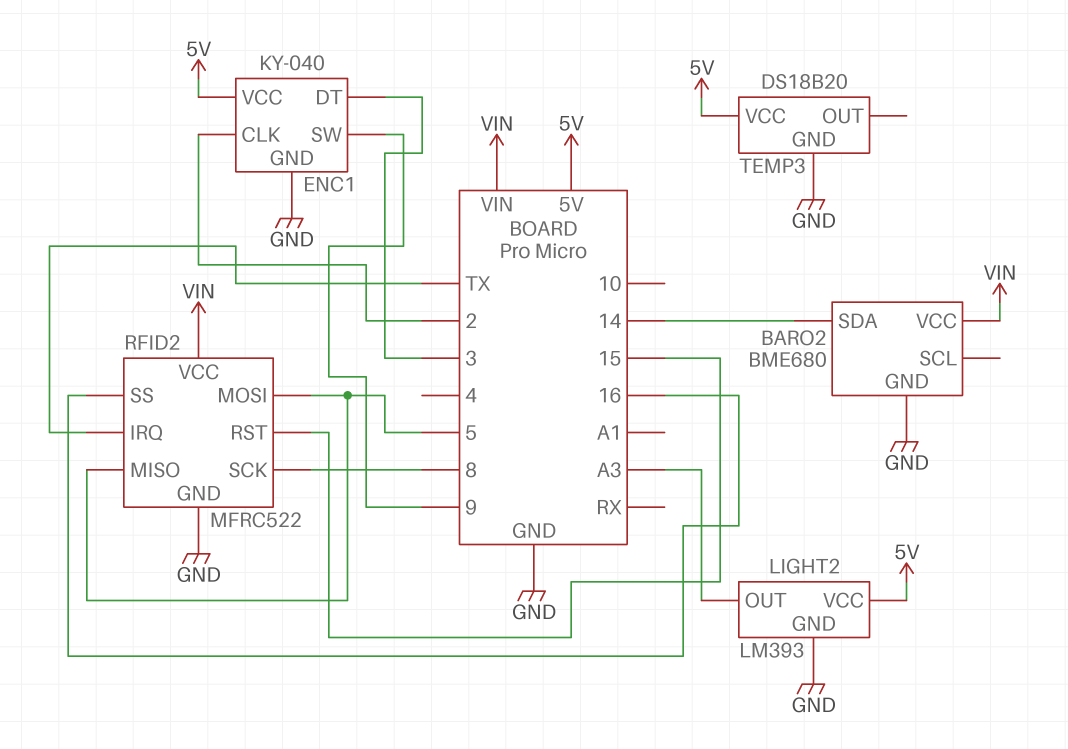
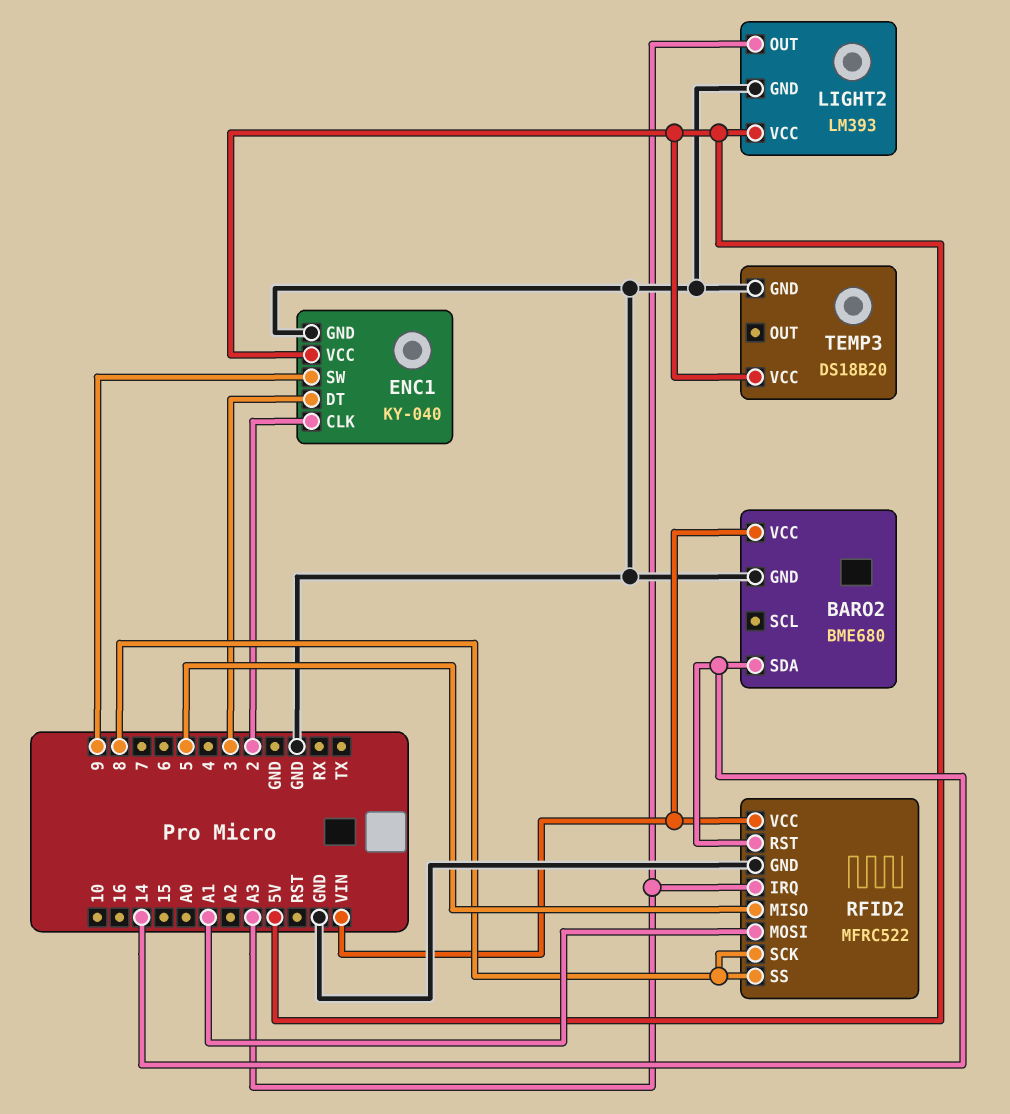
RFID2 pin IRQ: TX -> A3
RFID2 pin MOSI: 5 -> A1
RFID2 pin RST: 15 -> 14
RFID2 pin SS: 16 -> 8

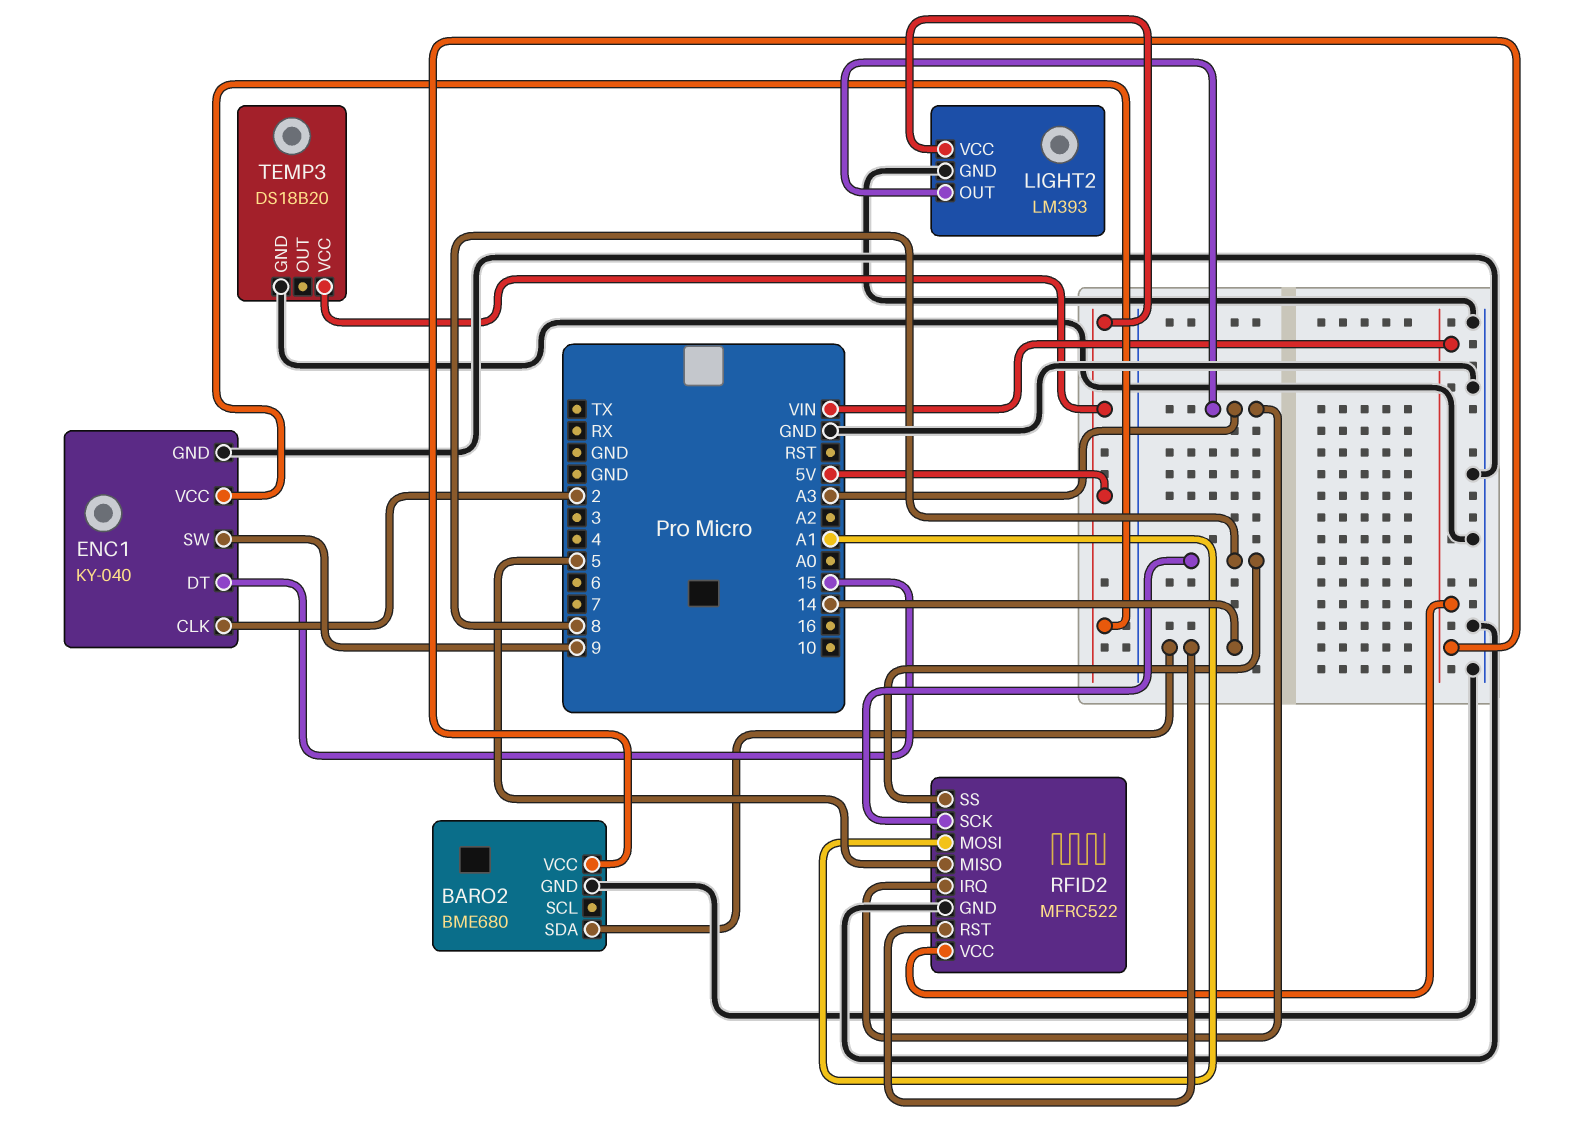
ENC1 pin DT: 3 -> 15

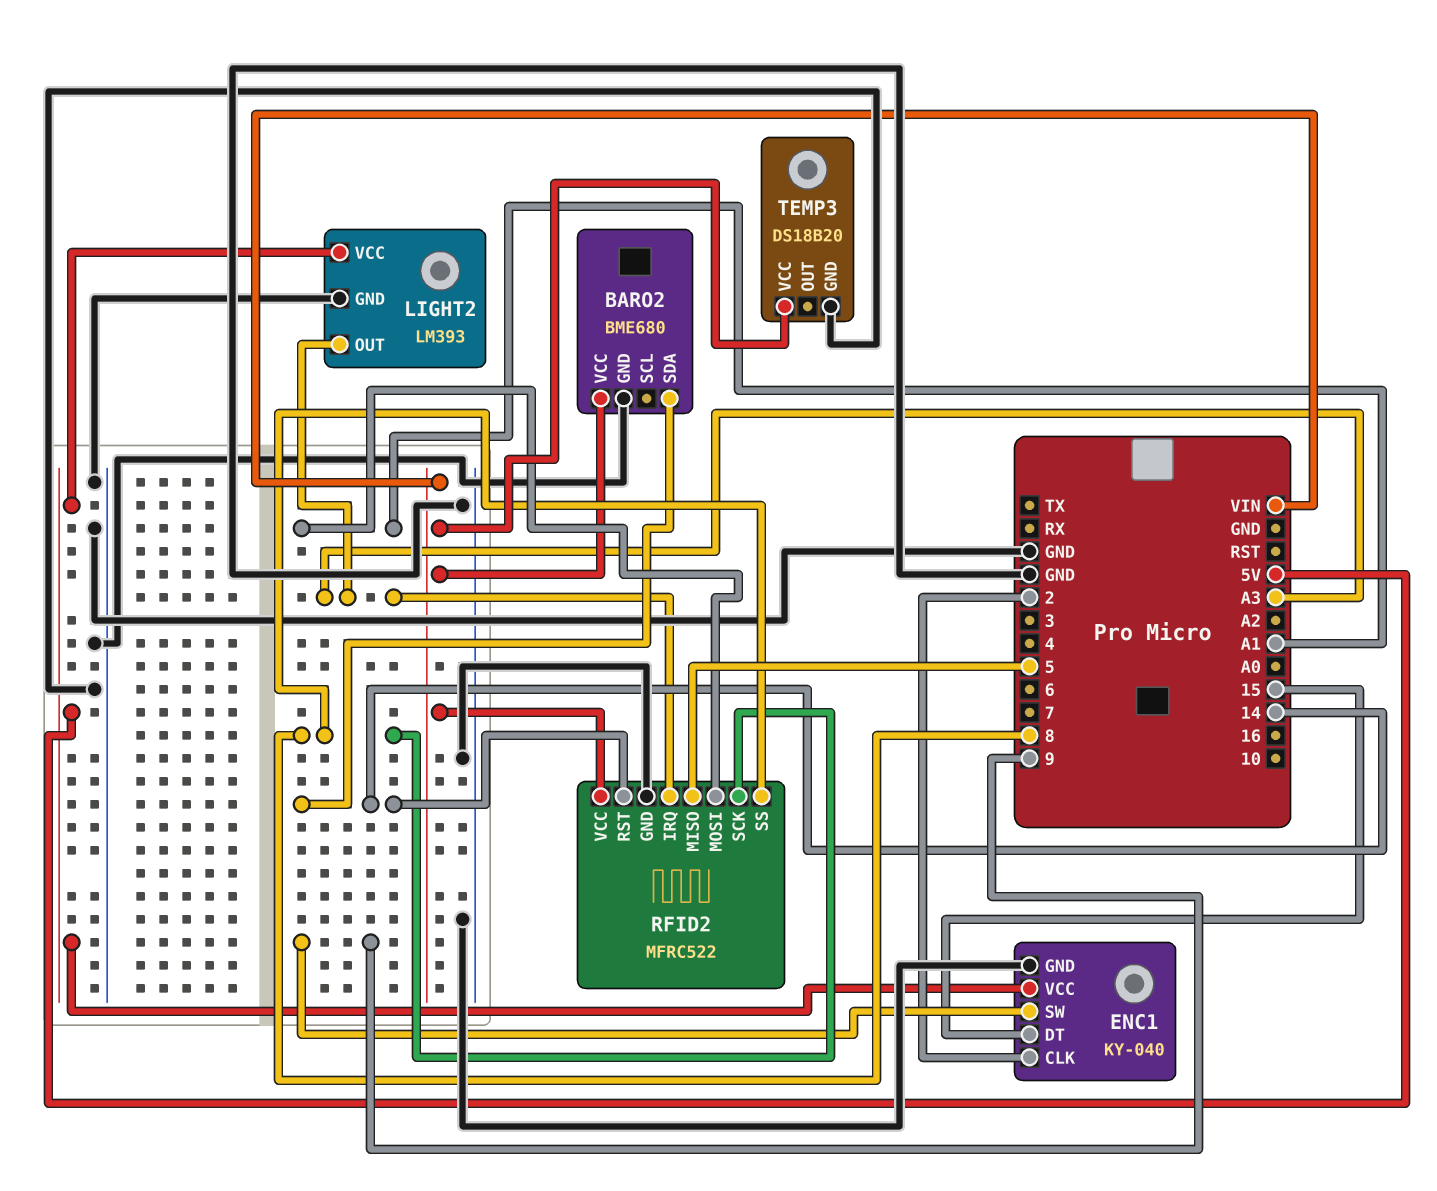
TEMP3 pin VCC: 5V -> VIN

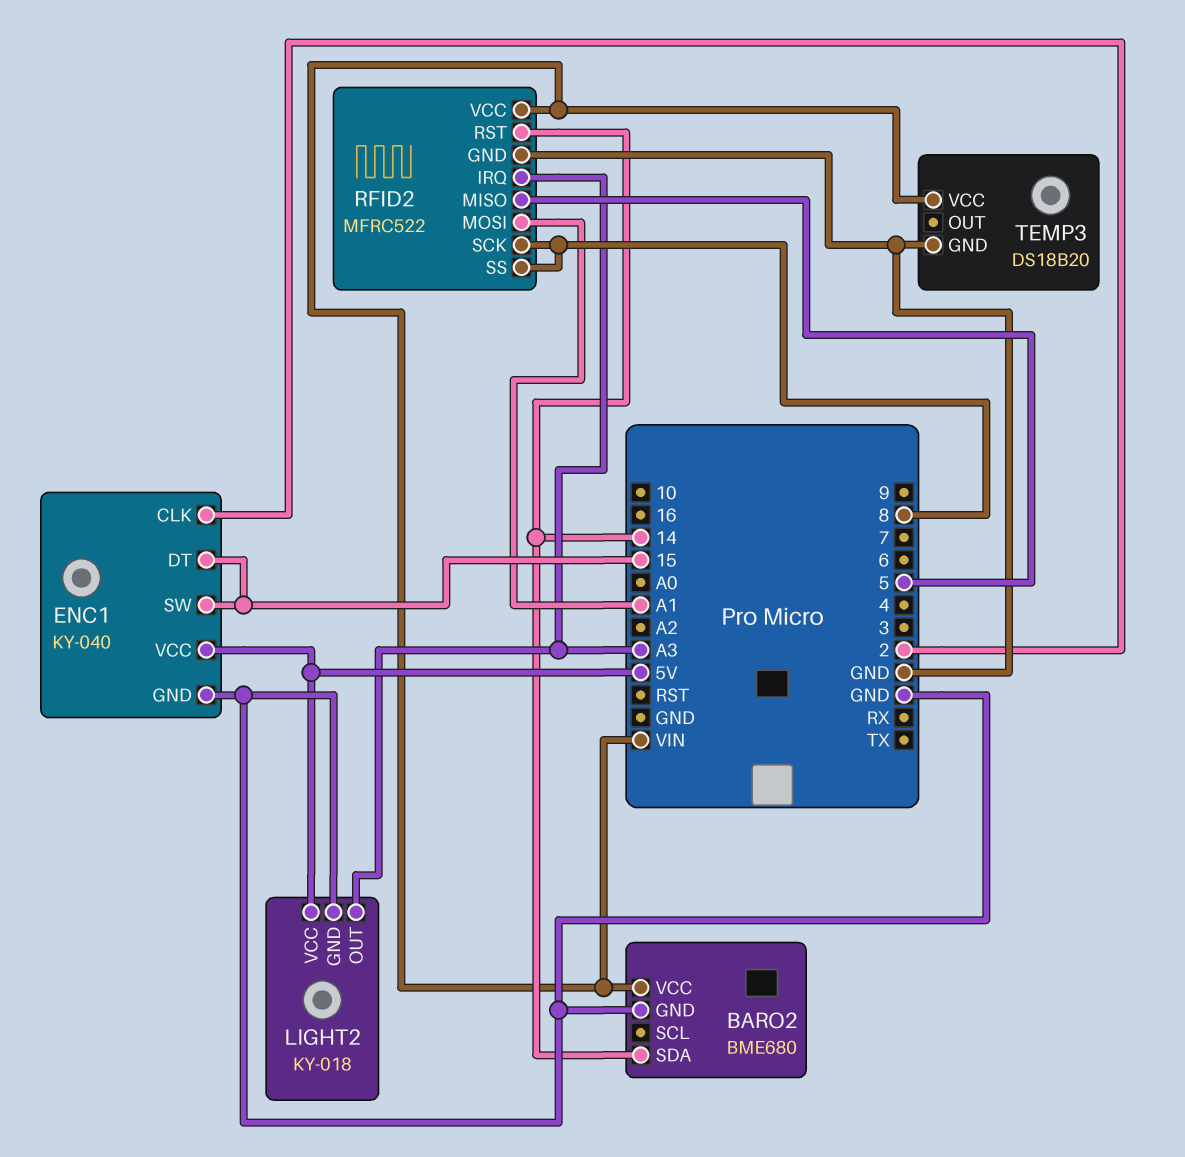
ENC1 pin SW: 9 -> 15
LIGHT2: LM393 -> KY-018

